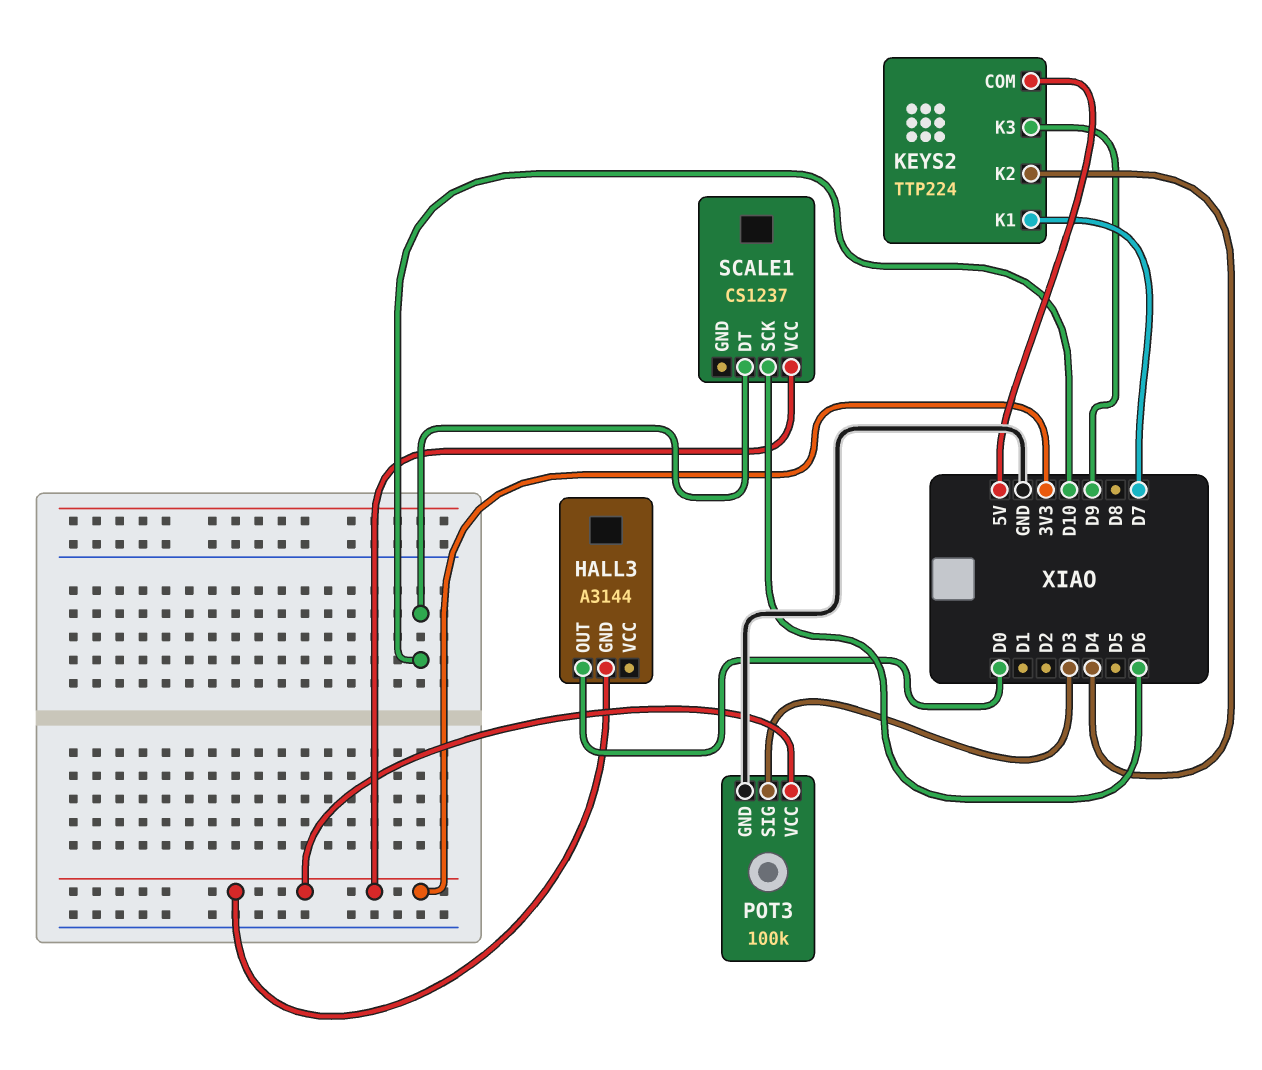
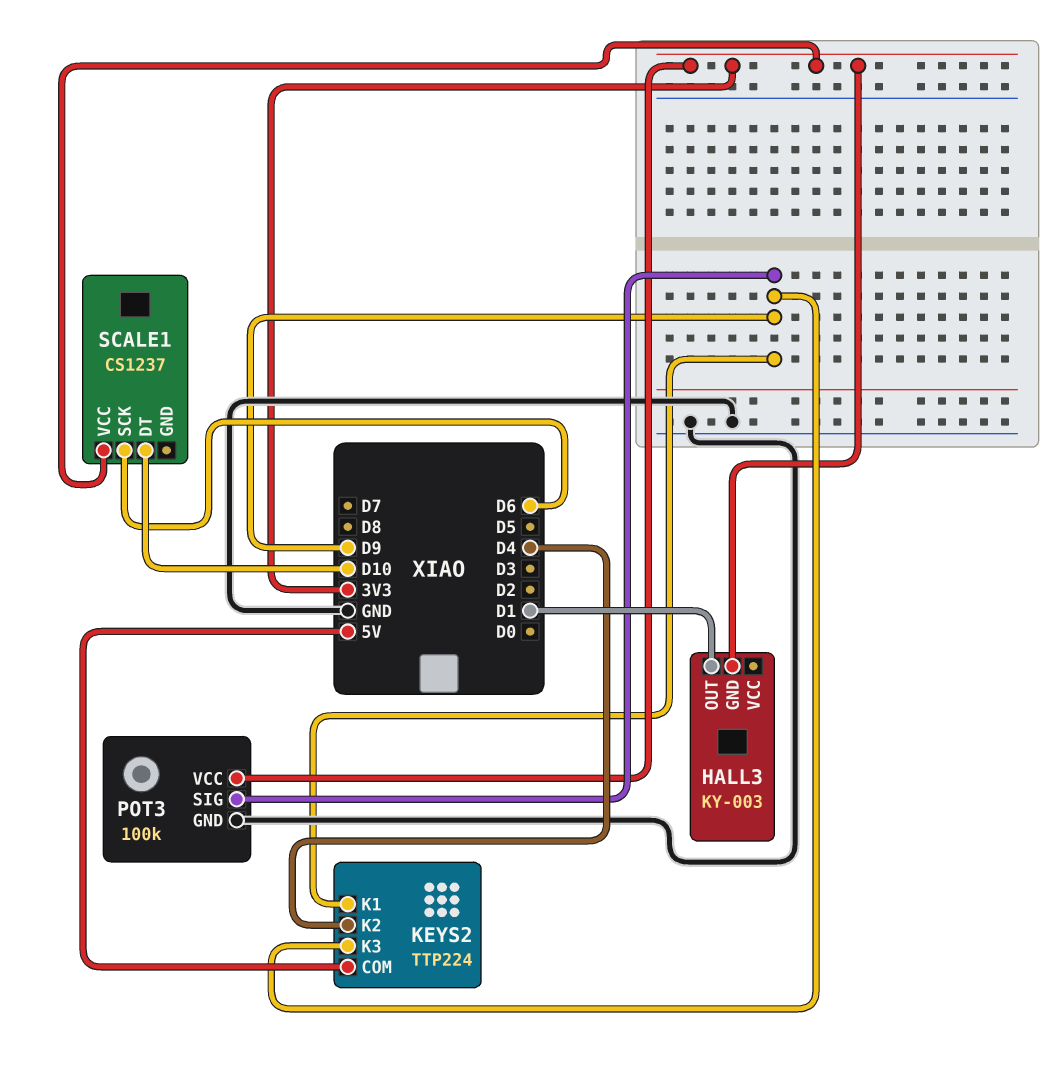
HALL3: A3144 -> KY-003
HALL3 pin OUT: D0 -> D1
KEYS2 pin K1: D7 -> D9
POT3 pin SIG: D3 -> D9

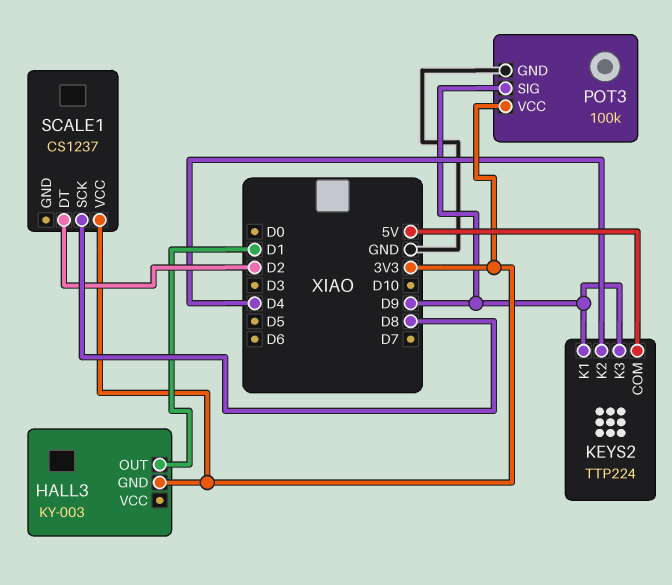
SCALE1 pin DT: D10 -> D2
SCALE1 pin SCK: D6 -> D8

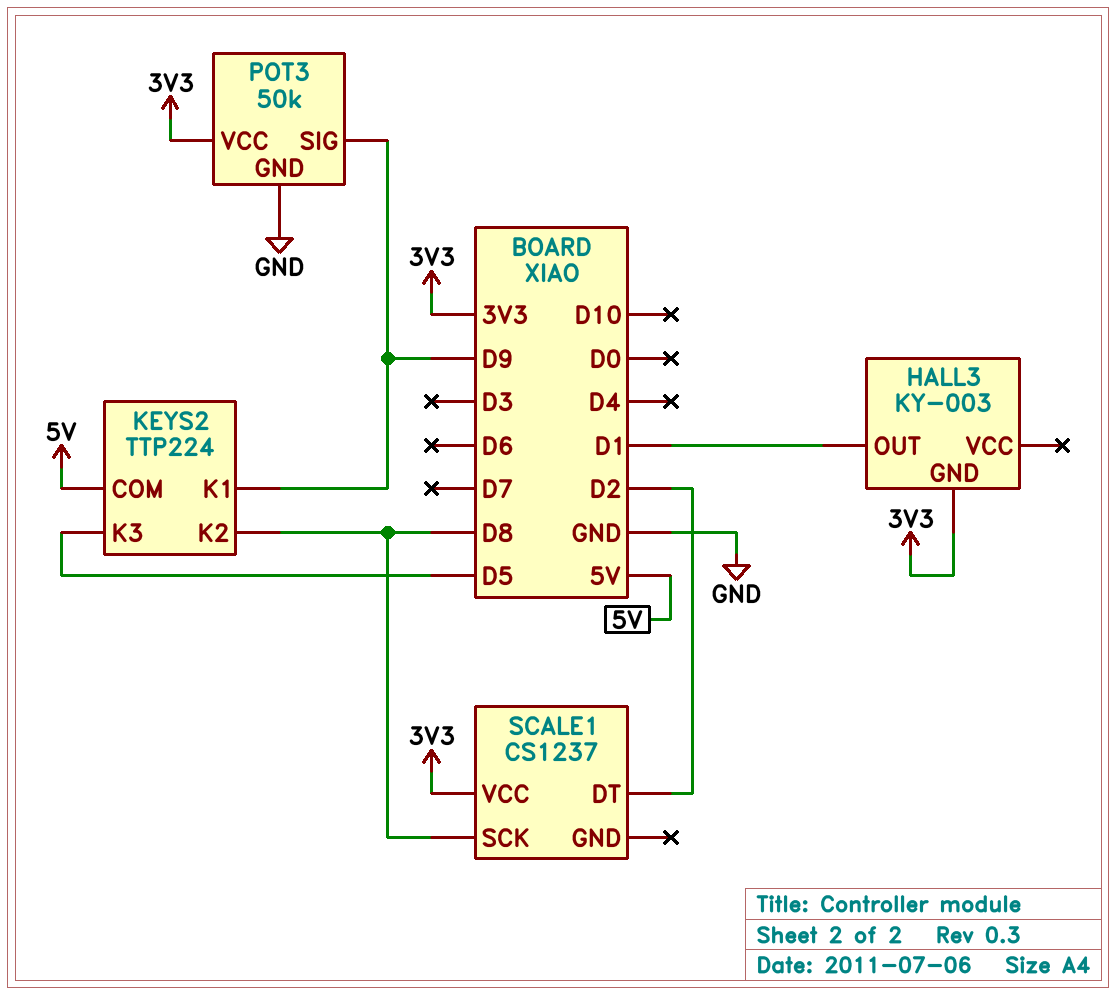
KEYS2 pin K2: D4 -> D8
KEYS2 pin K3: D9 -> D5
POT3: 100k -> 50k

